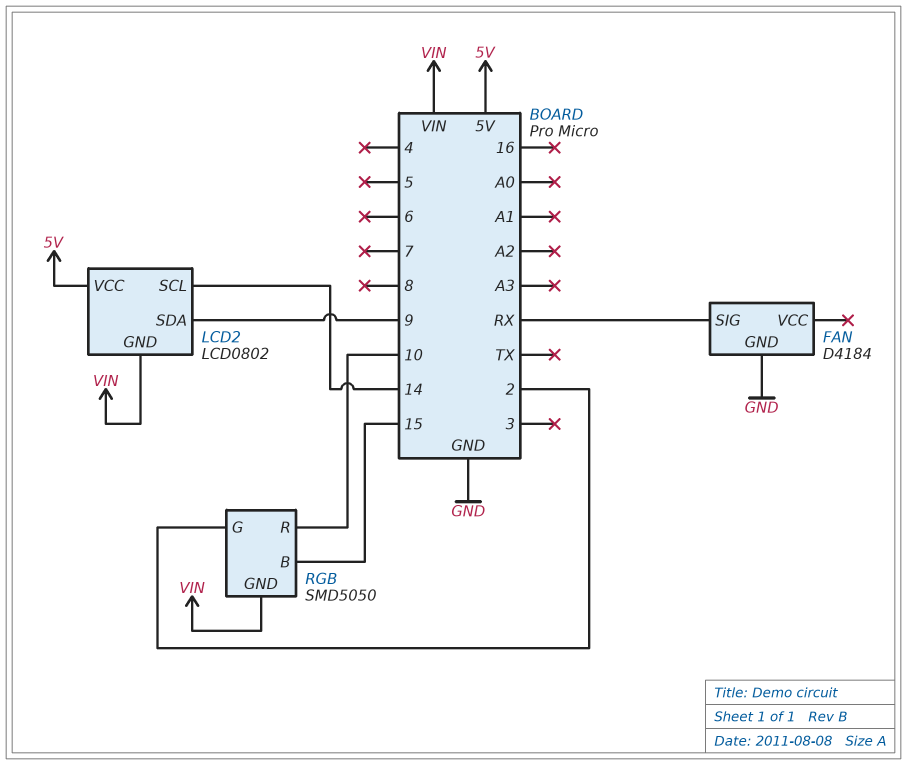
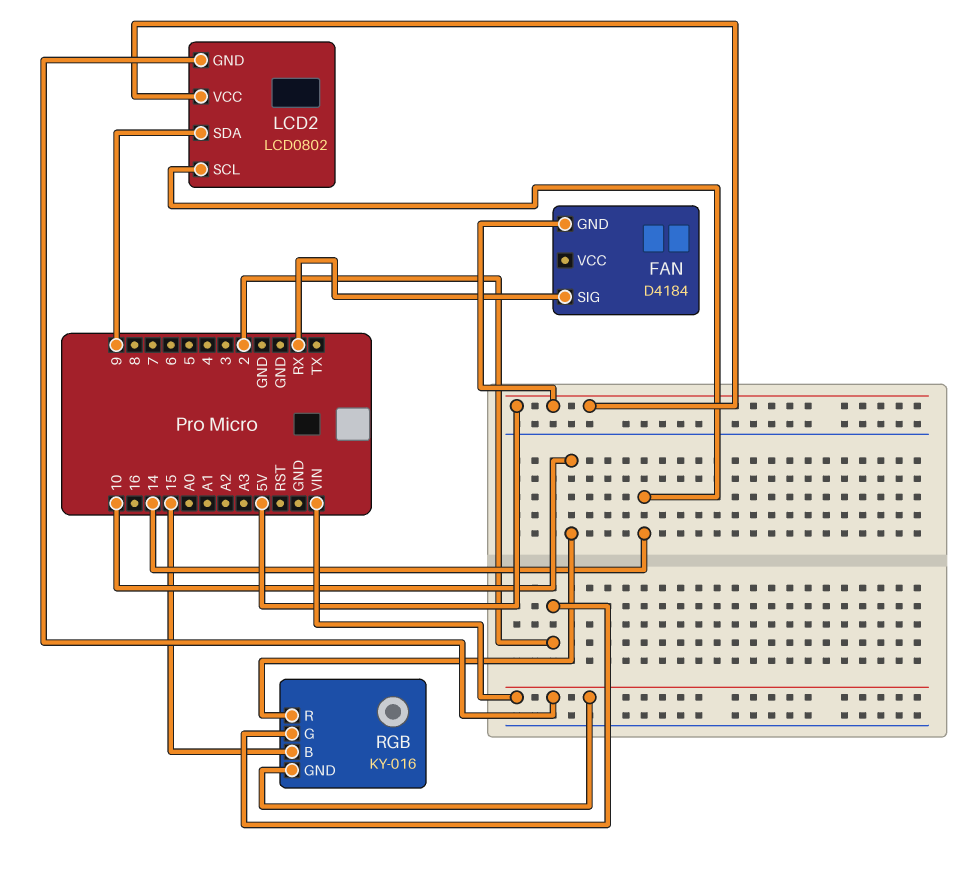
FAN pin GND: GND -> 5V
RGB: SMD5050 -> KY-016

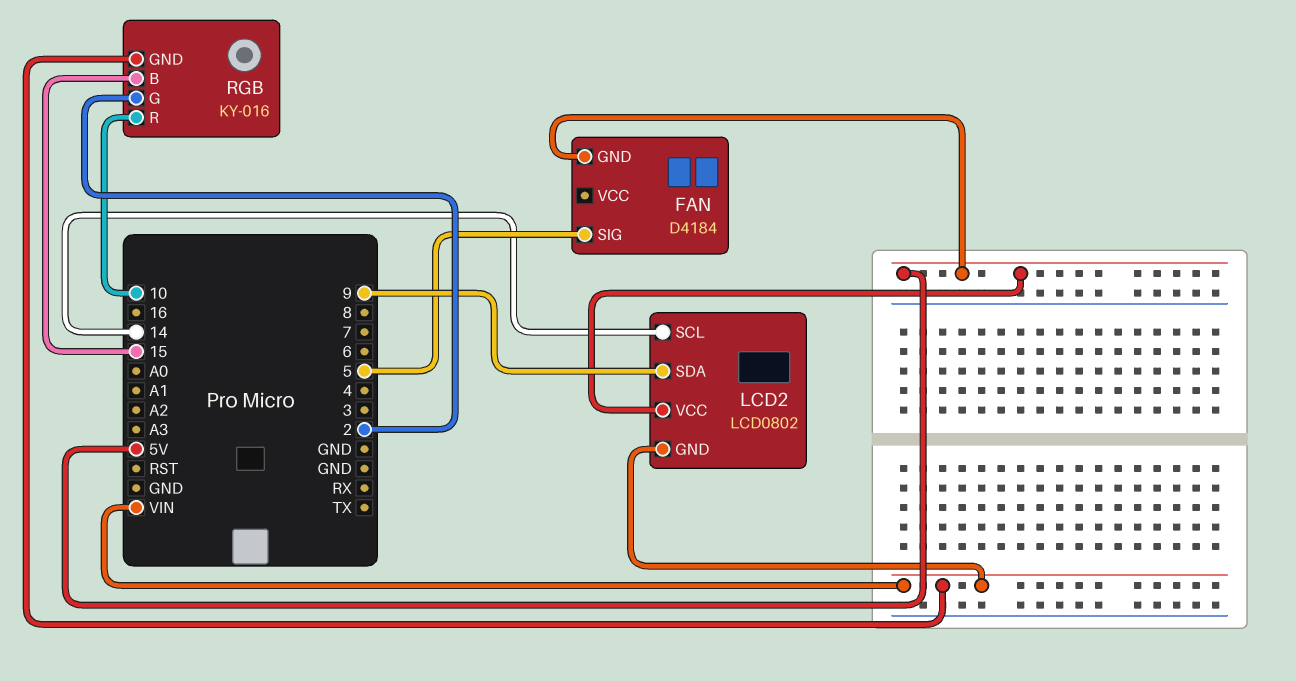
FAN pin SIG: RX -> 5

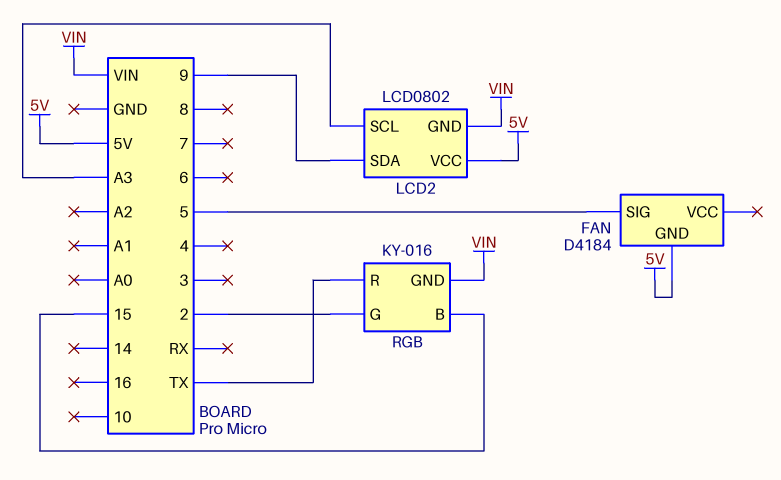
LCD2 pin SCL: 14 -> A3
RGB pin R: 10 -> TX

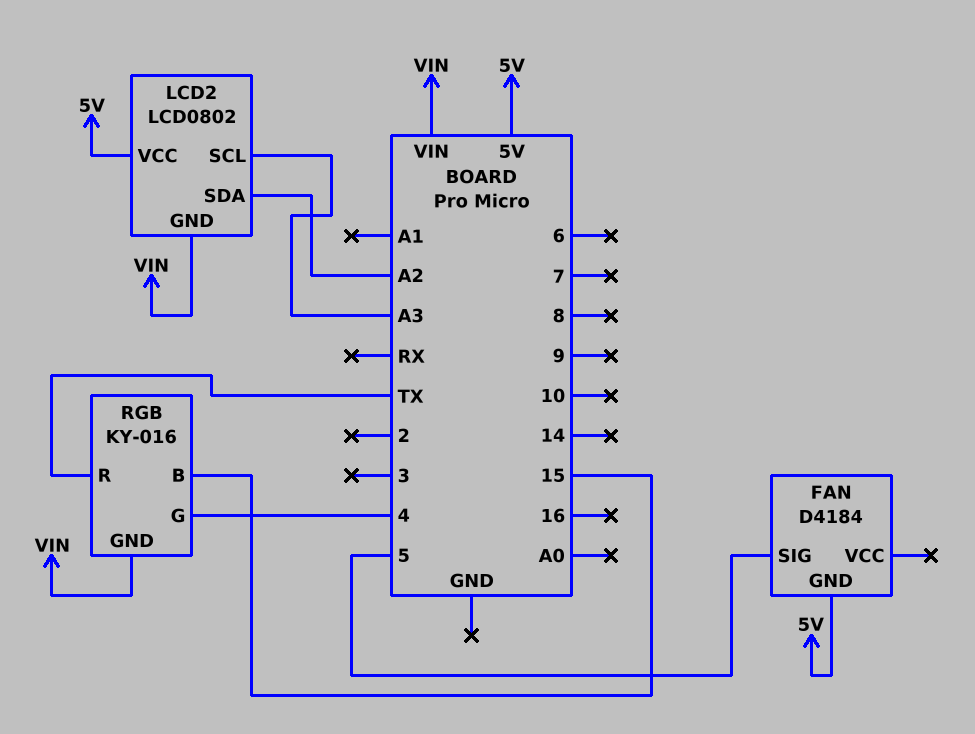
LCD2 pin SDA: 9 -> A2
RGB pin G: 2 -> 4

